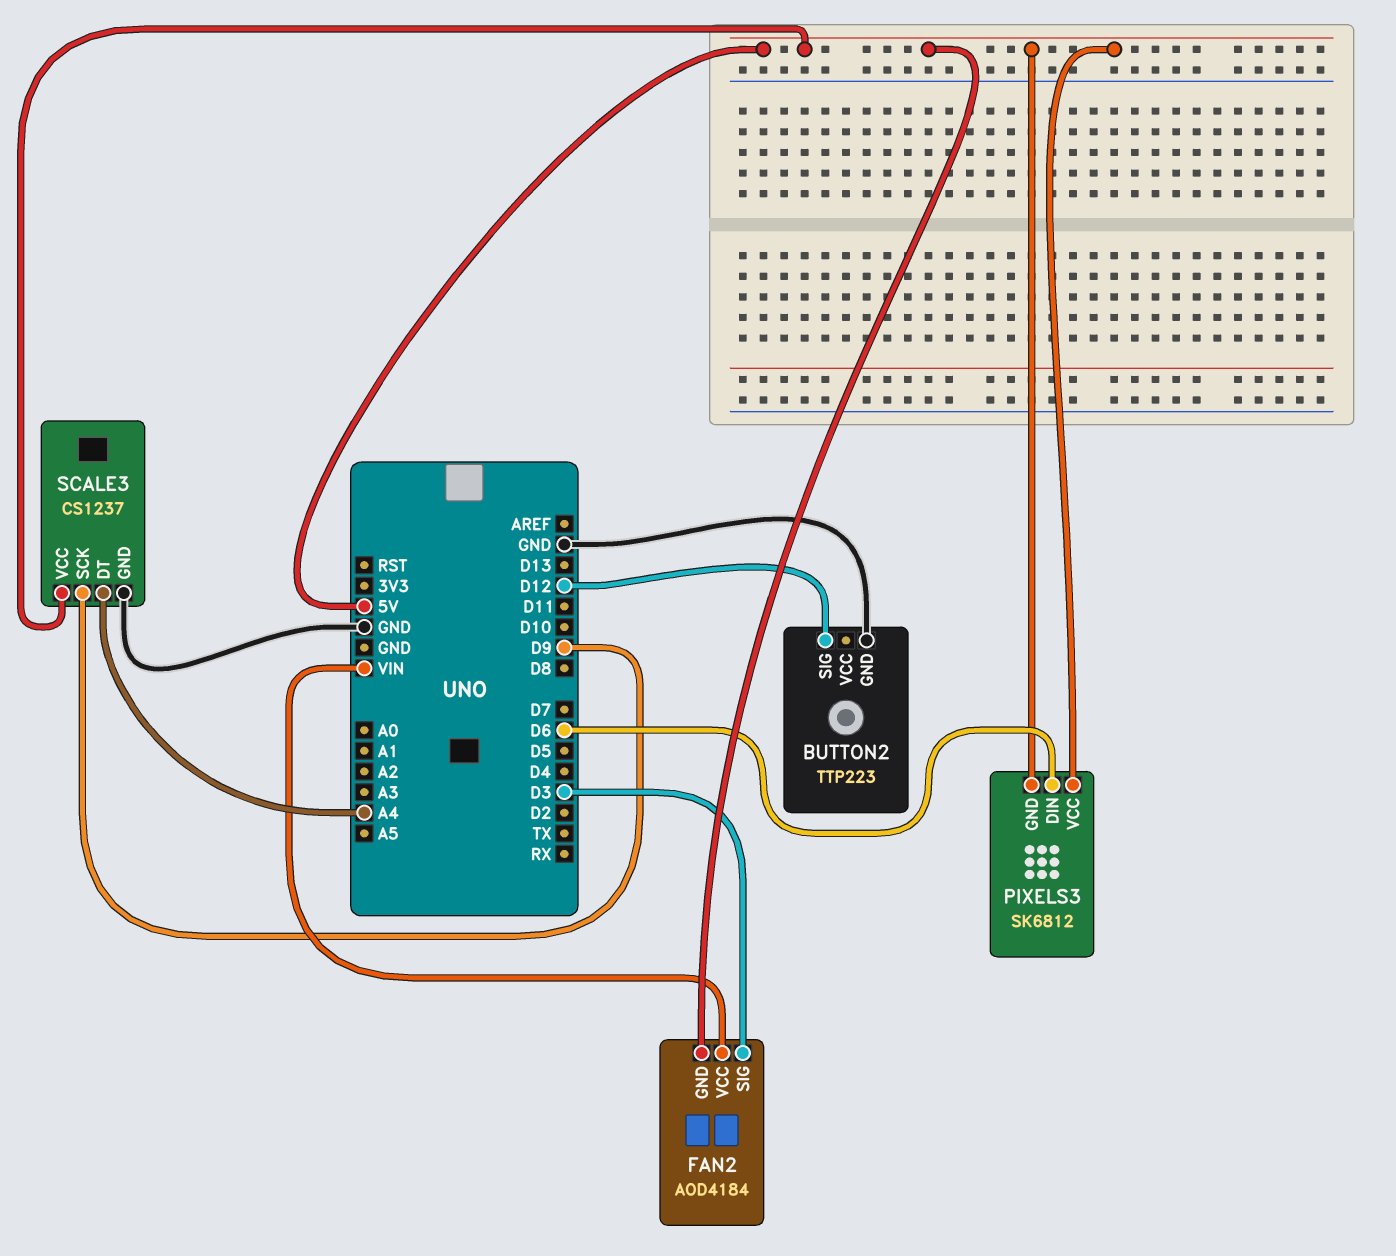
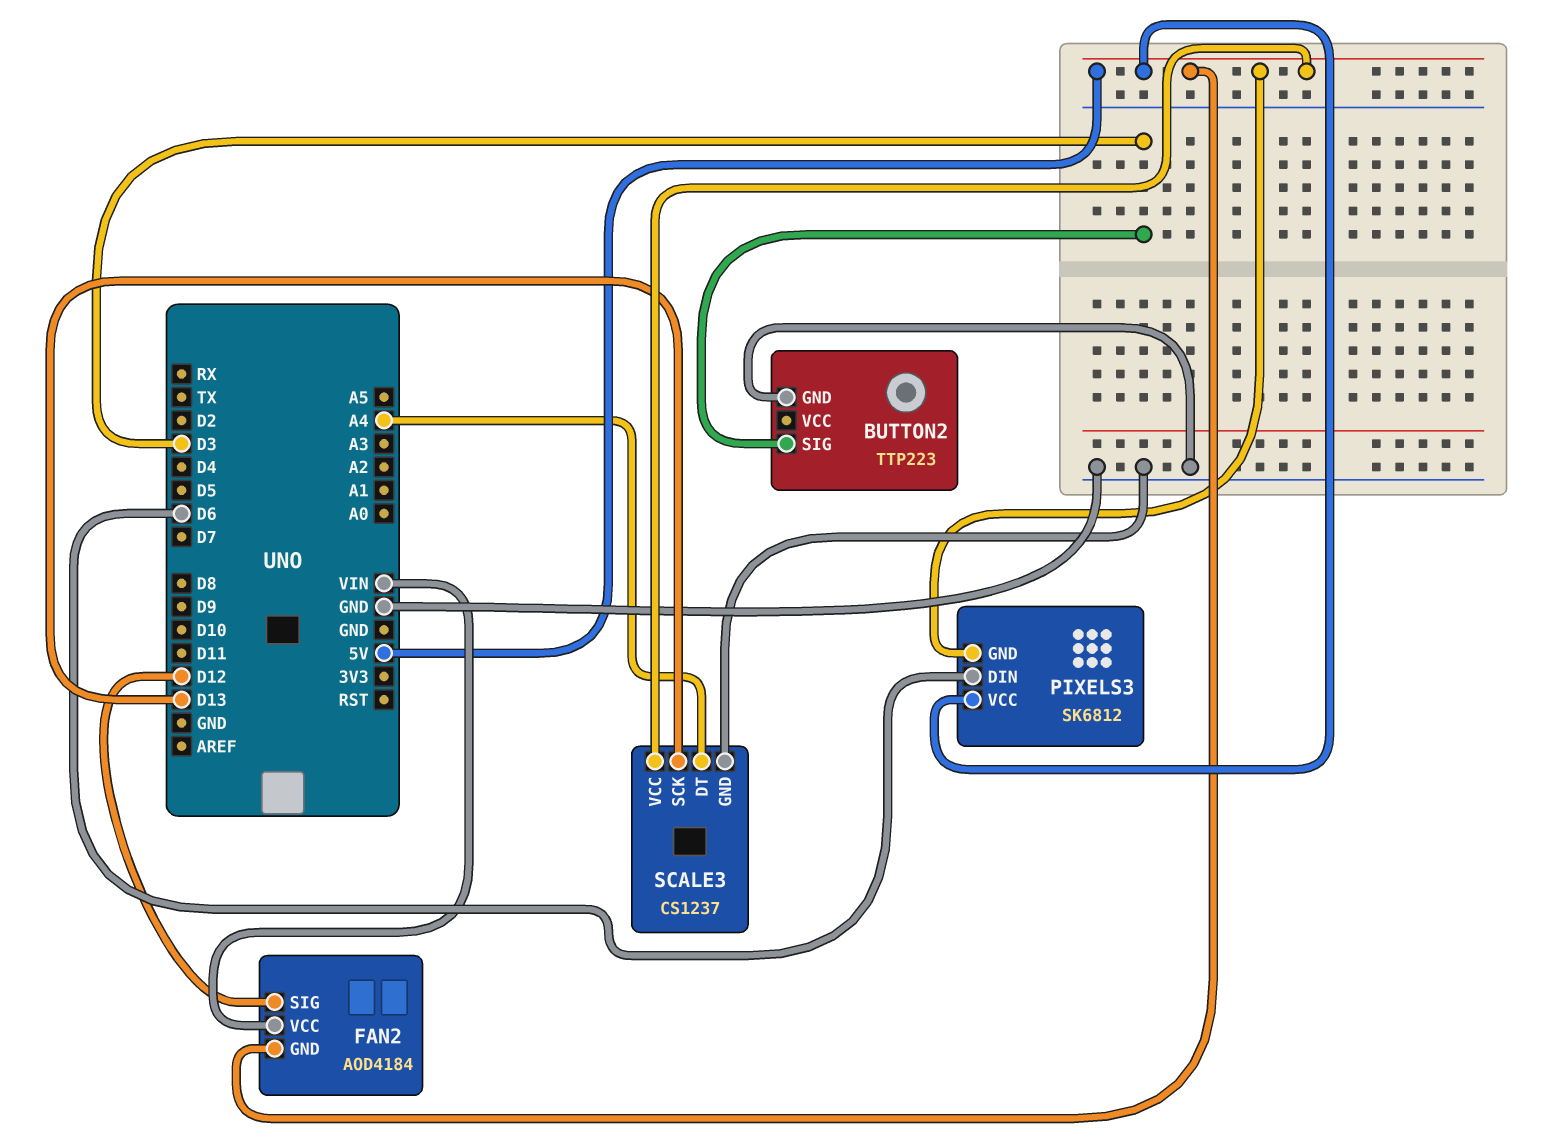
BUTTON2 pin SIG: D12 -> D3
FAN2 pin SIG: D3 -> D12
SCALE3 pin SCK: D9 -> D13

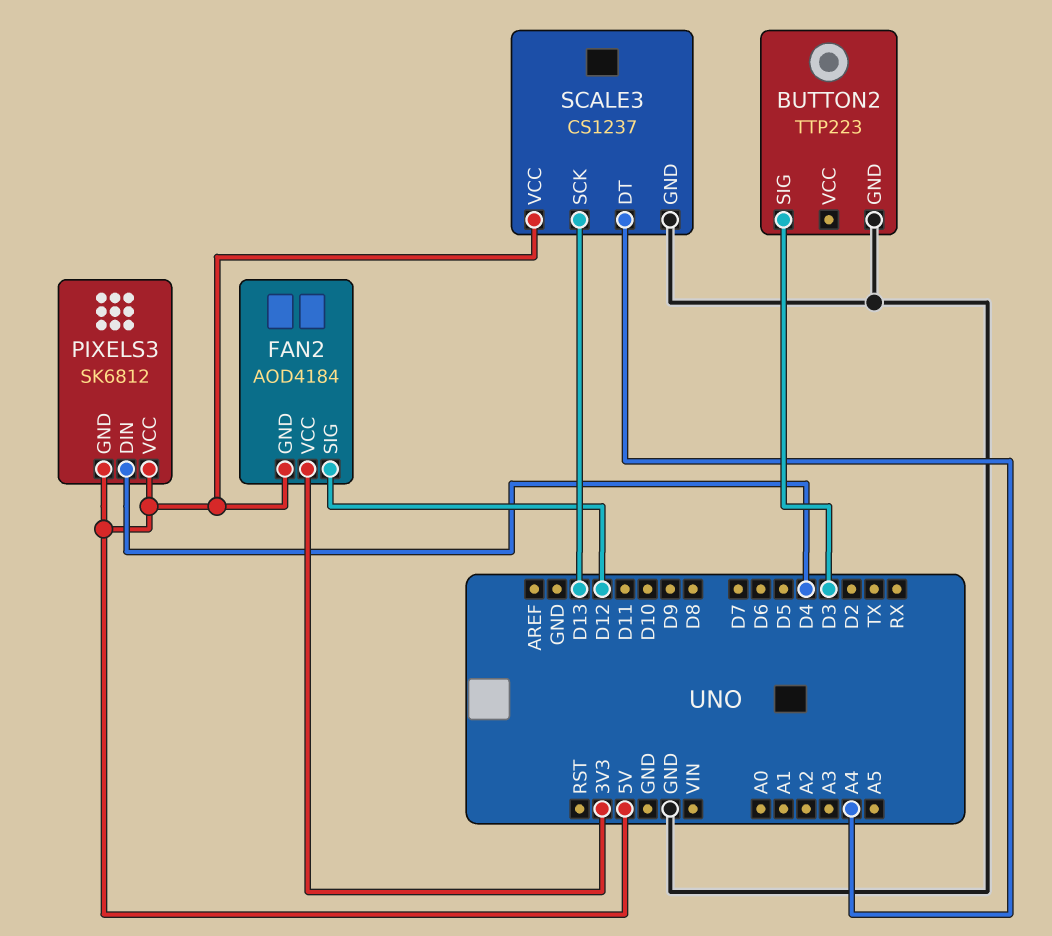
FAN2 pin VCC: VIN -> 3V3
PIXELS3 pin DIN: D6 -> D4

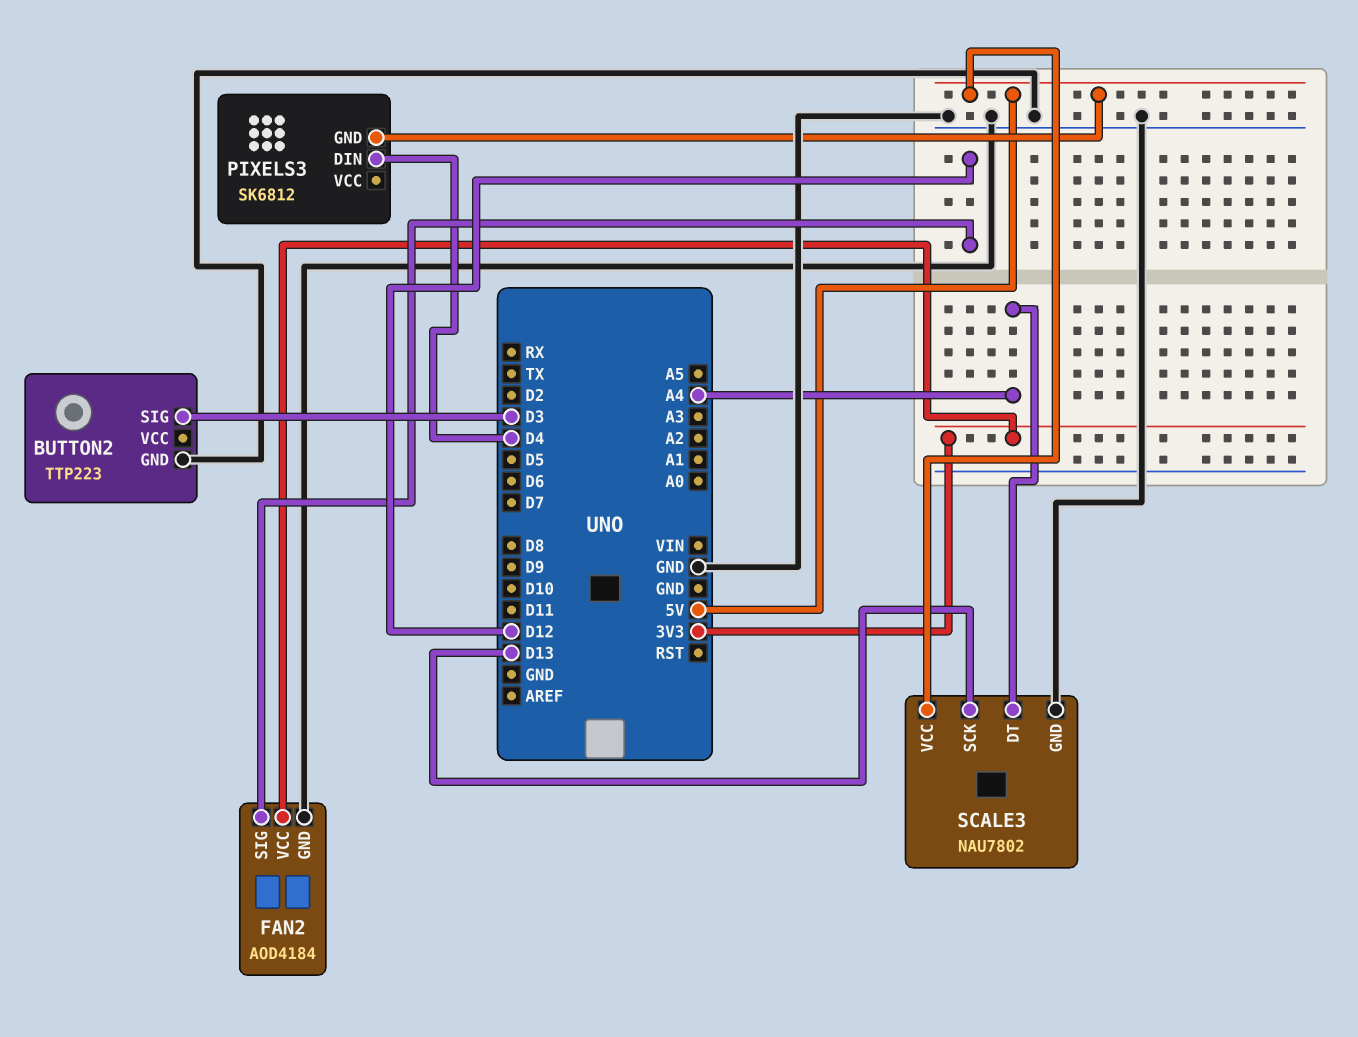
FAN2 pin GND: 5V -> GND
PIXELS3 pin VCC: 5V -> none
SCALE3: CS1237 -> NAU7802

